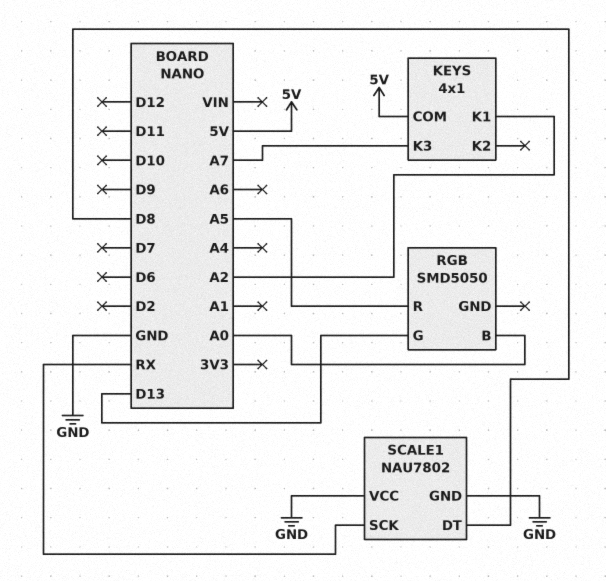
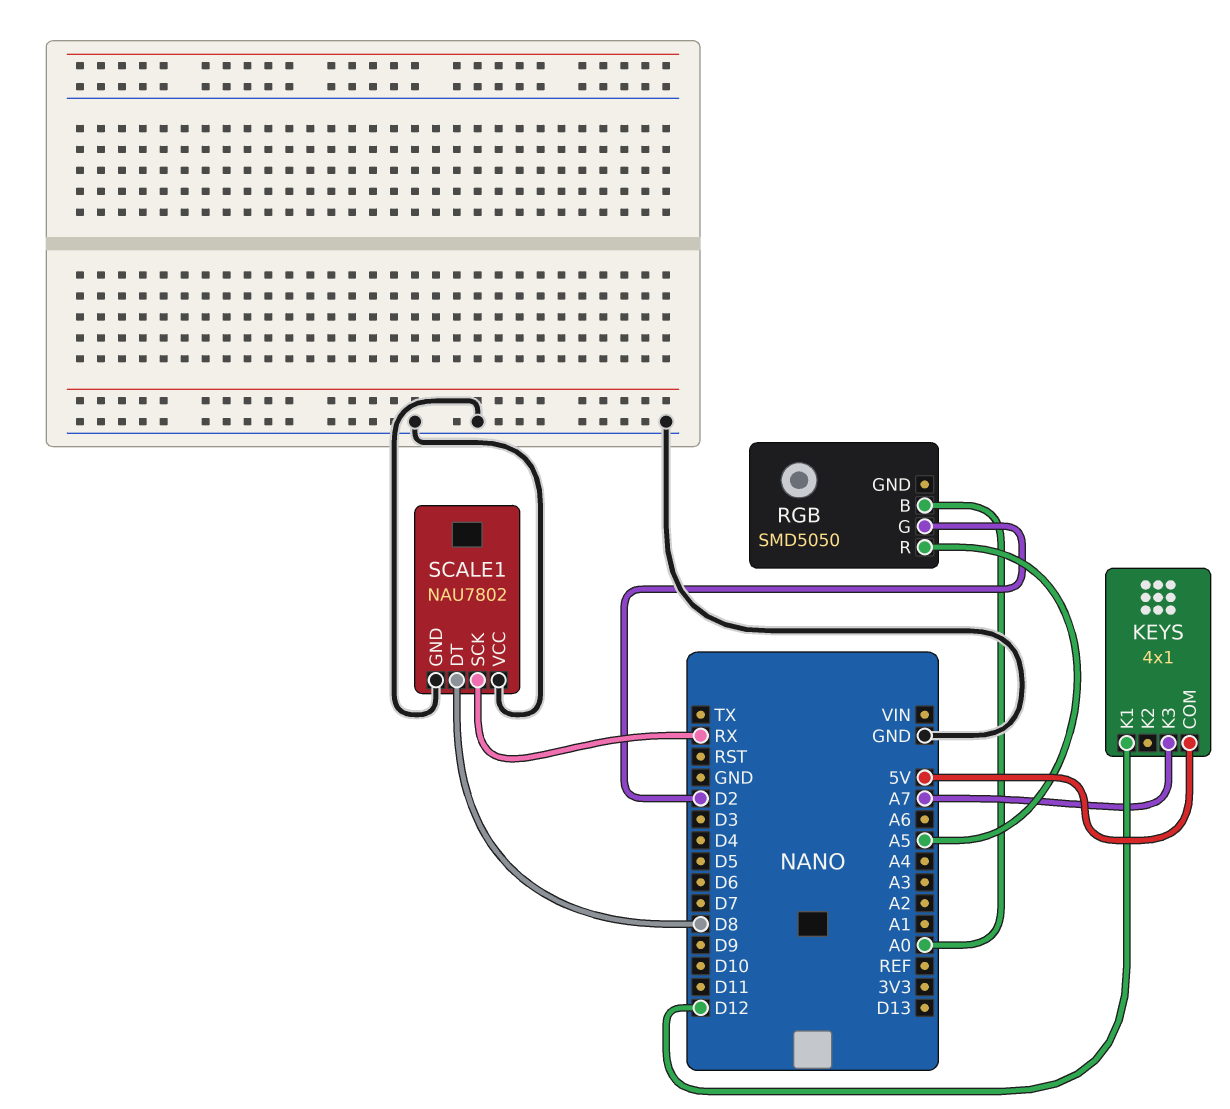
KEYS pin K1: A2 -> D12
RGB pin G: D13 -> D2

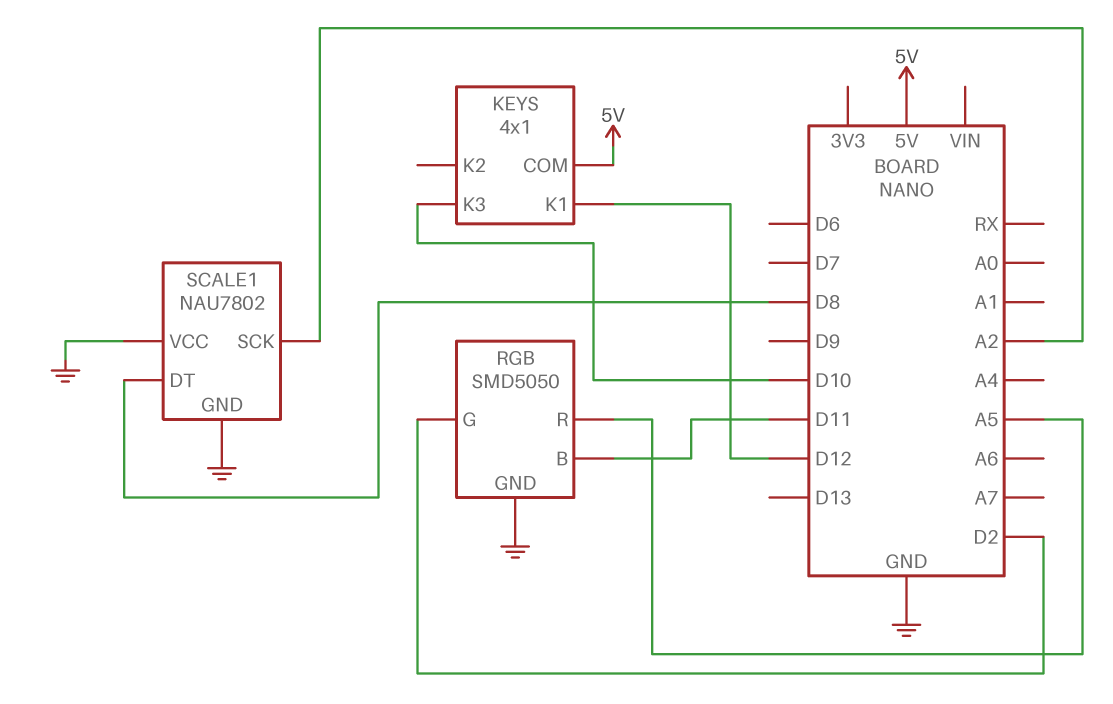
KEYS pin K3: A7 -> D10
RGB pin B: A0 -> D11
RGB pin GND: none -> GND
SCALE1 pin SCK: RX -> A2

